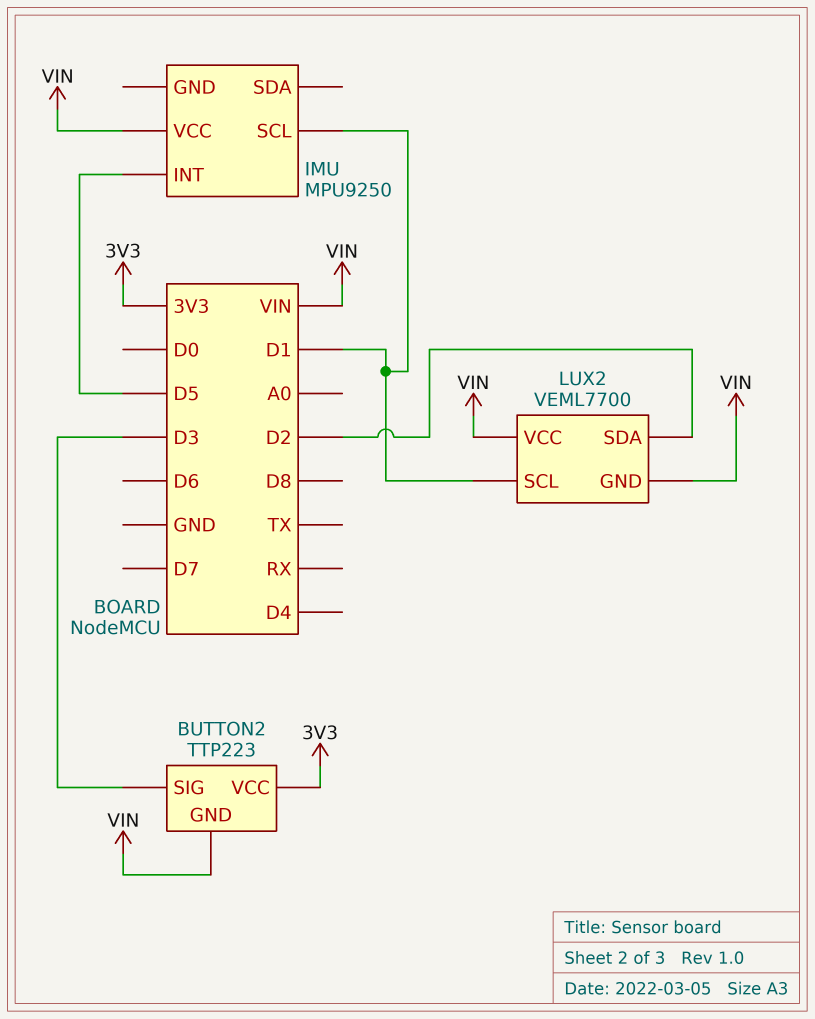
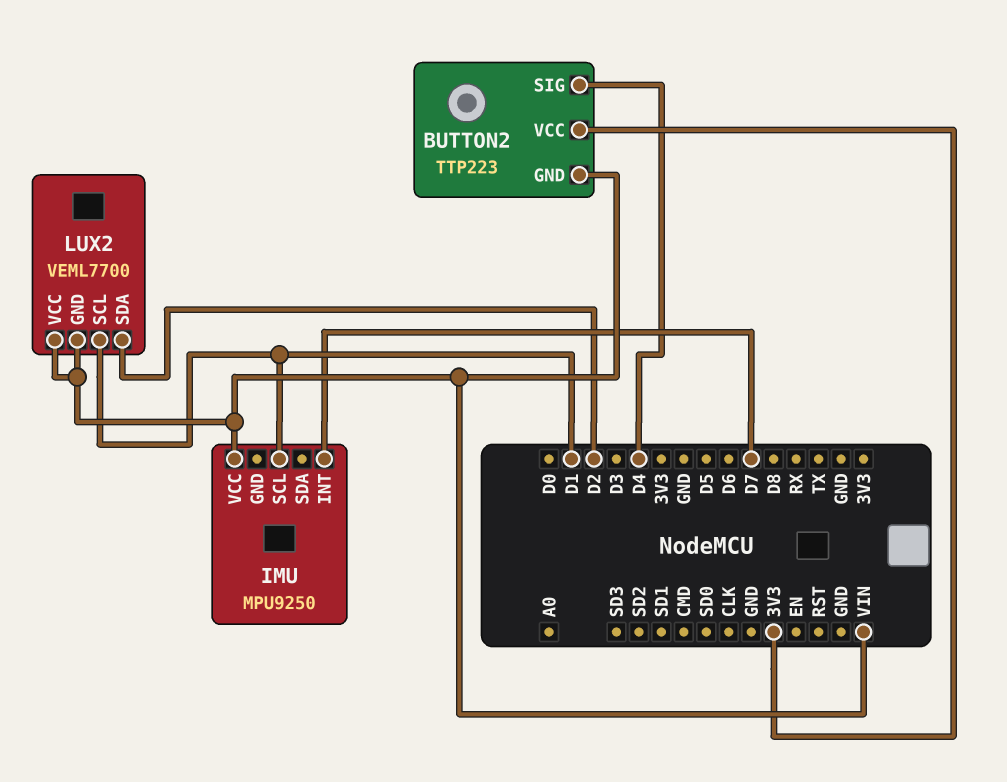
BUTTON2 pin SIG: D3 -> D4
IMU pin INT: D5 -> D7

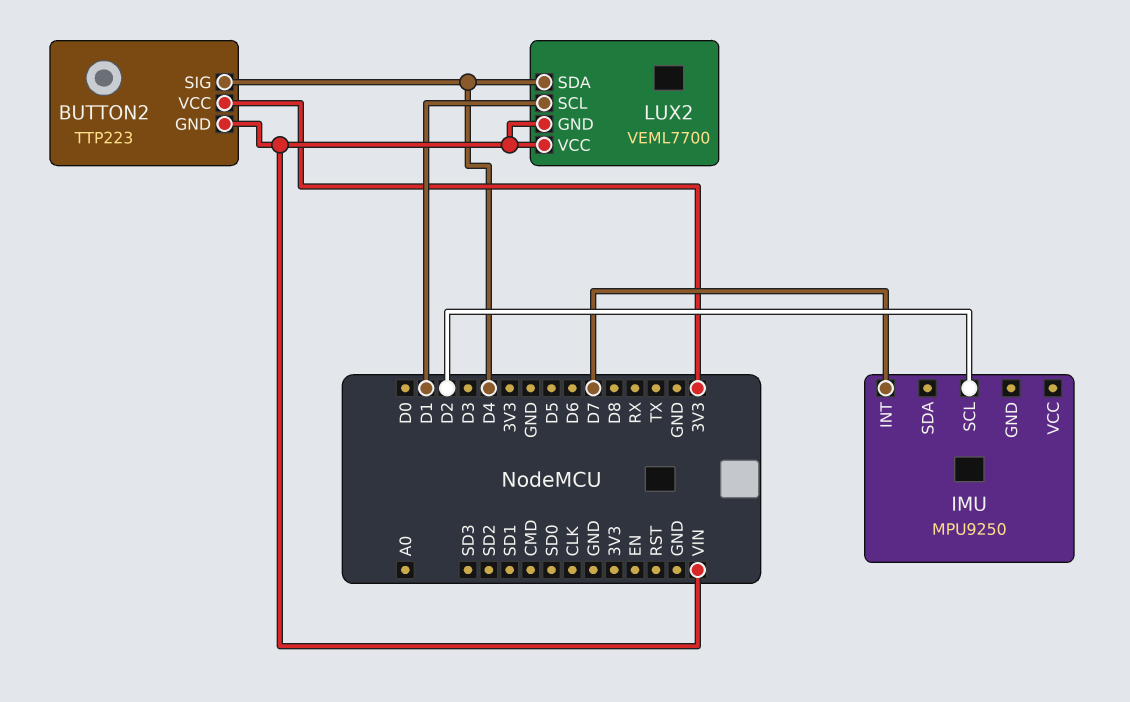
IMU pin SCL: D1 -> D2
IMU pin VCC: VIN -> none
LUX2 pin SDA: D2 -> D4

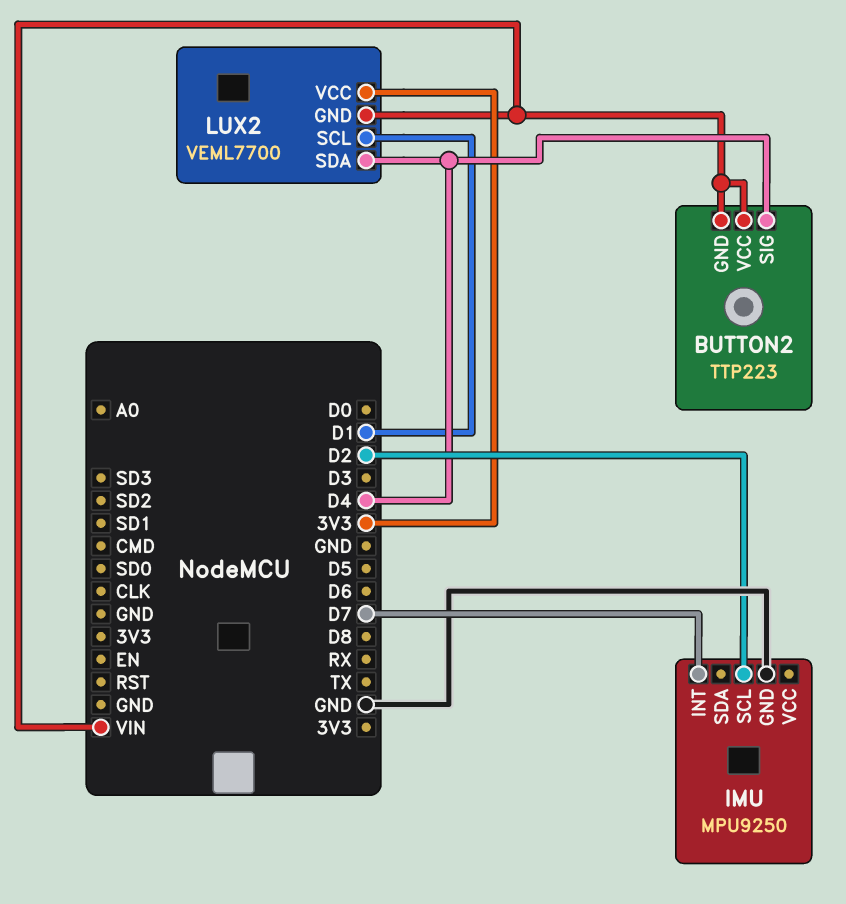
BUTTON2 pin VCC: 3V3 -> VIN
IMU pin GND: none -> GND
LUX2 pin VCC: VIN -> 3V3

